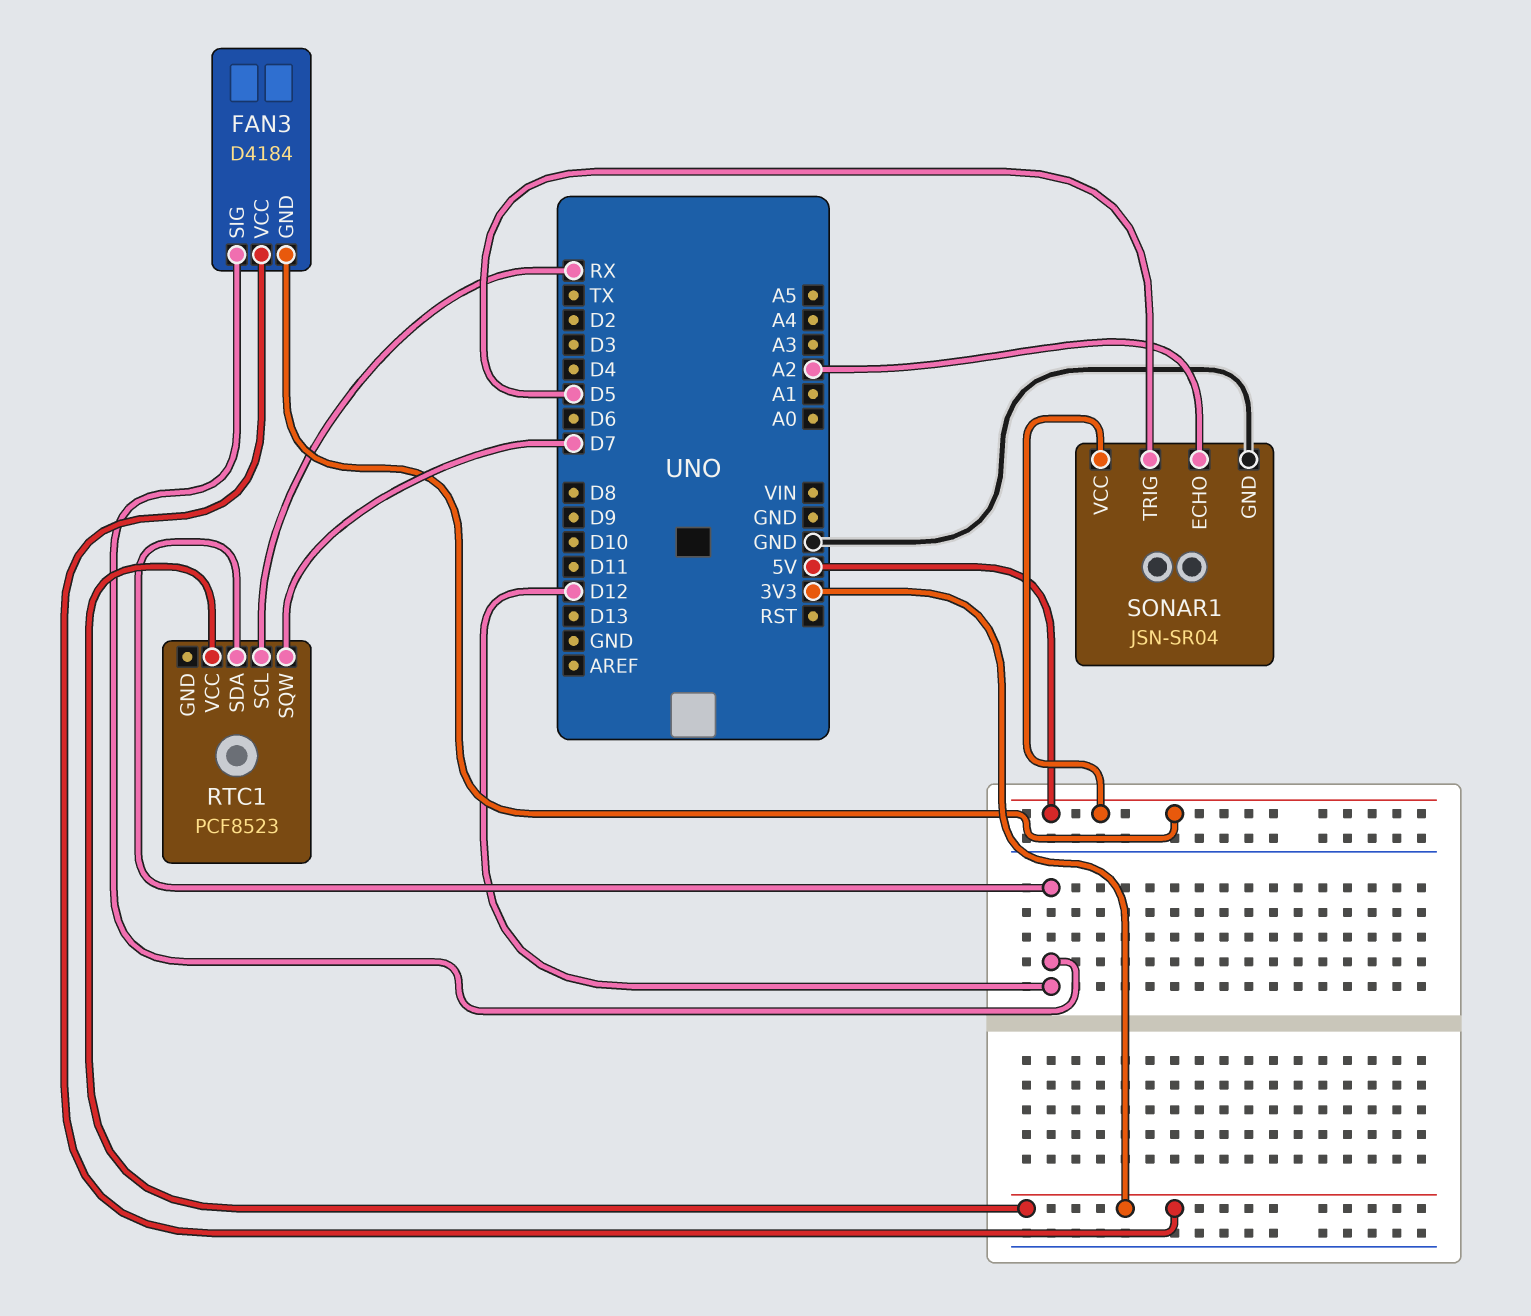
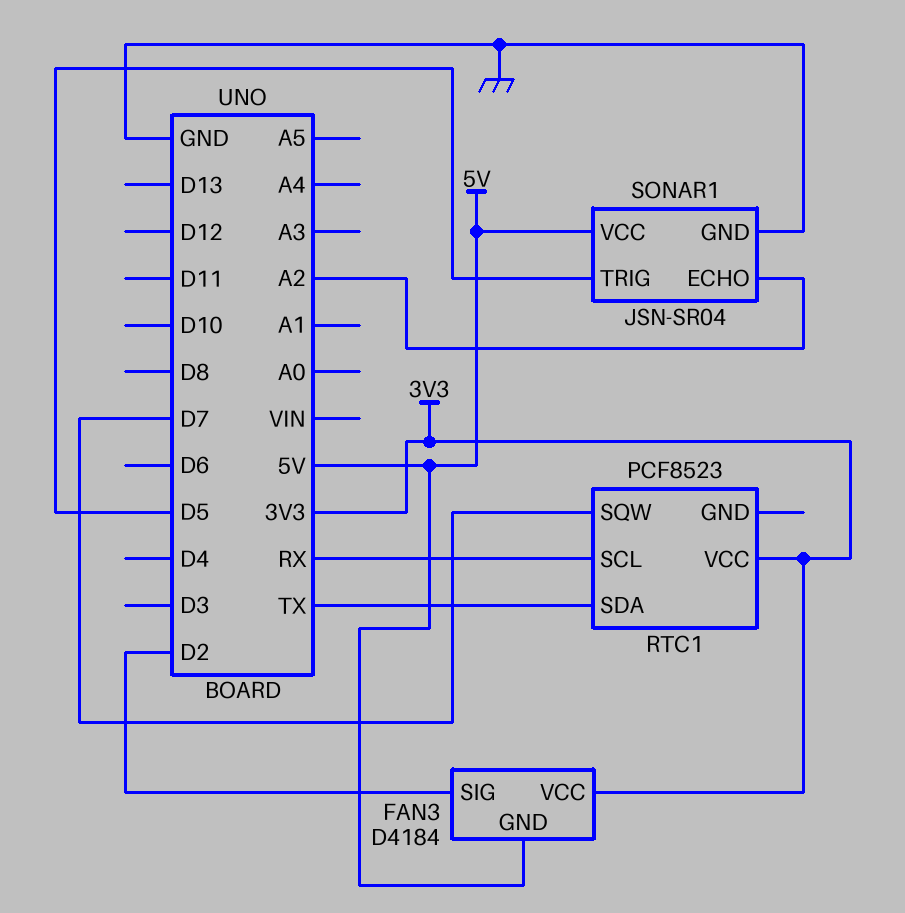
FAN3 pin SIG: D12 -> D2
RTC1 pin SDA: D12 -> TX

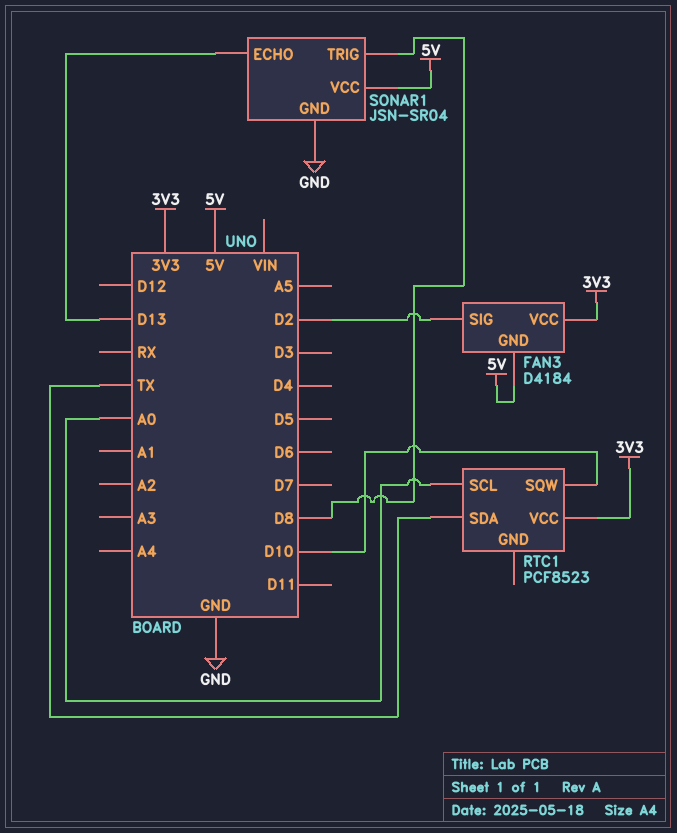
RTC1 pin SCL: RX -> A0
RTC1 pin SQW: D7 -> D10
SONAR1 pin ECHO: A2 -> D13
SONAR1 pin TRIG: D5 -> D8

